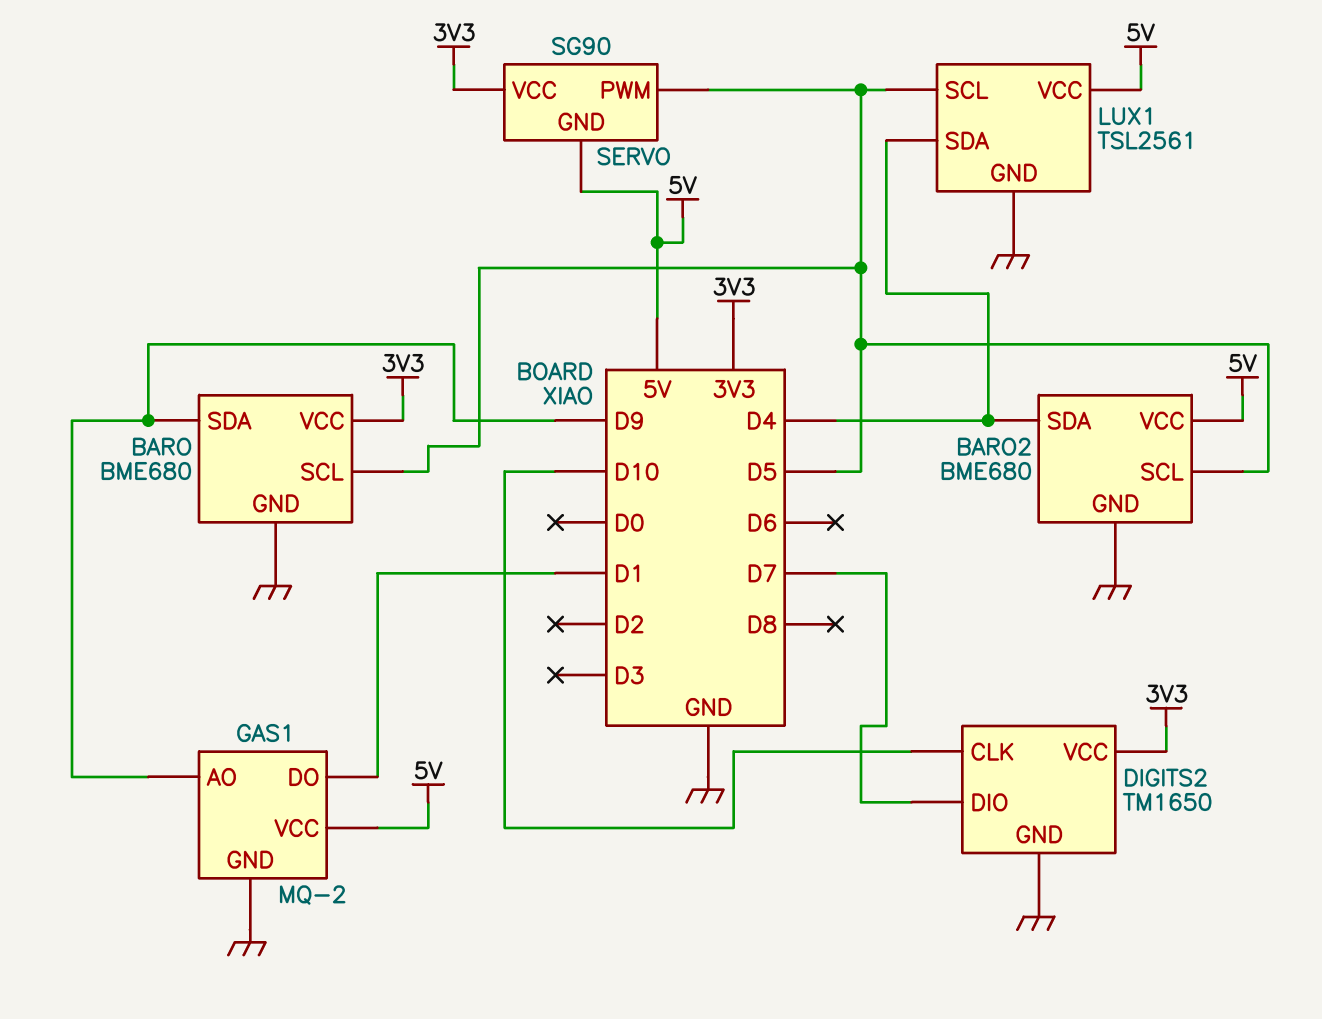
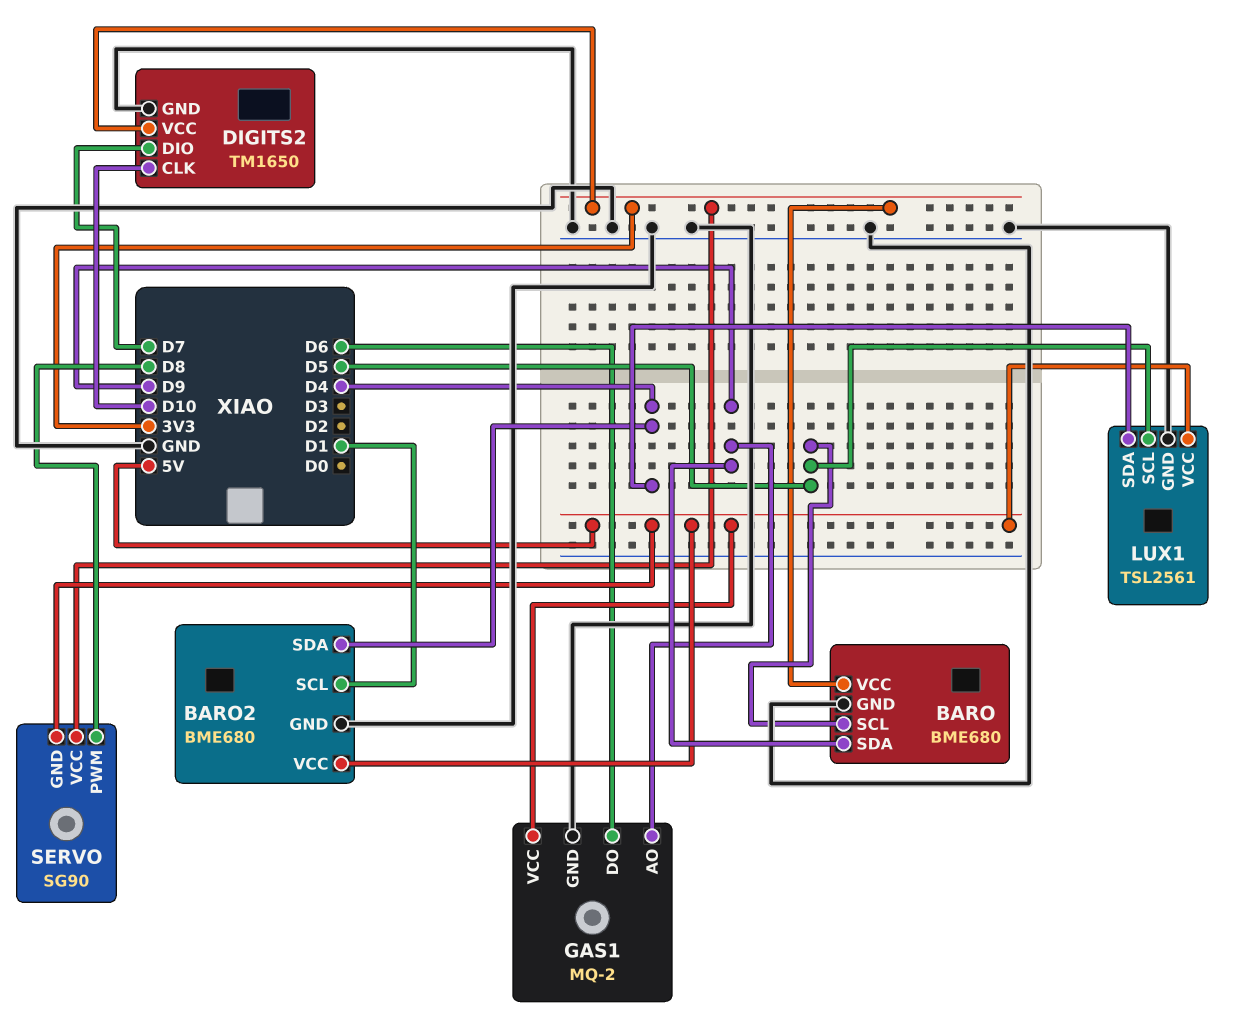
BARO2 pin SCL: D5 -> D1
GAS1 pin DO: D1 -> D6
SERVO pin PWM: D5 -> D8

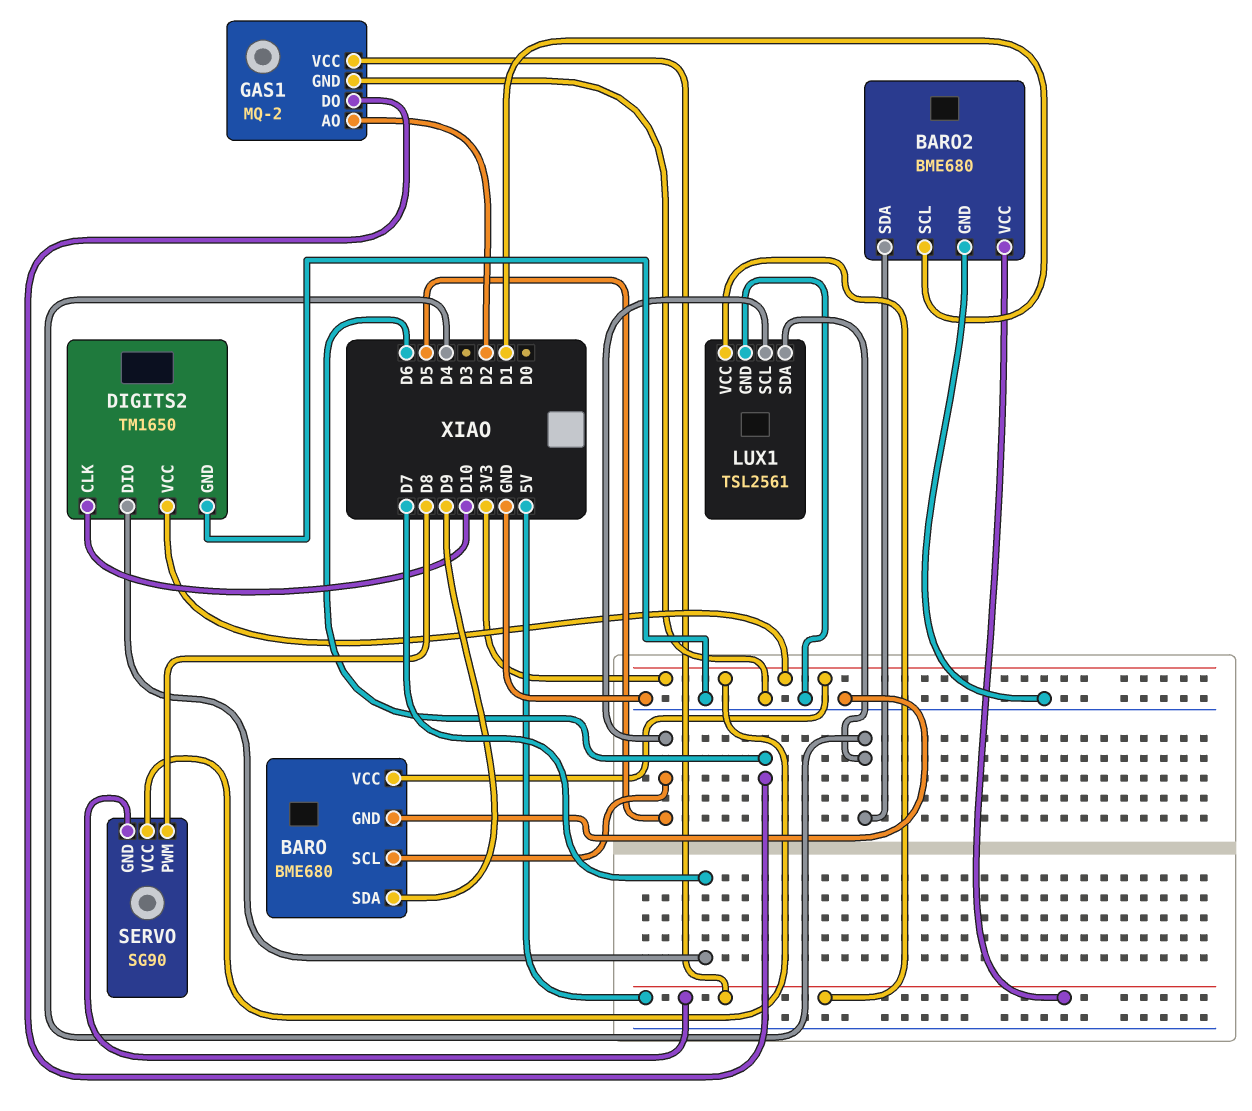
GAS1 pin AO: D9 -> D2

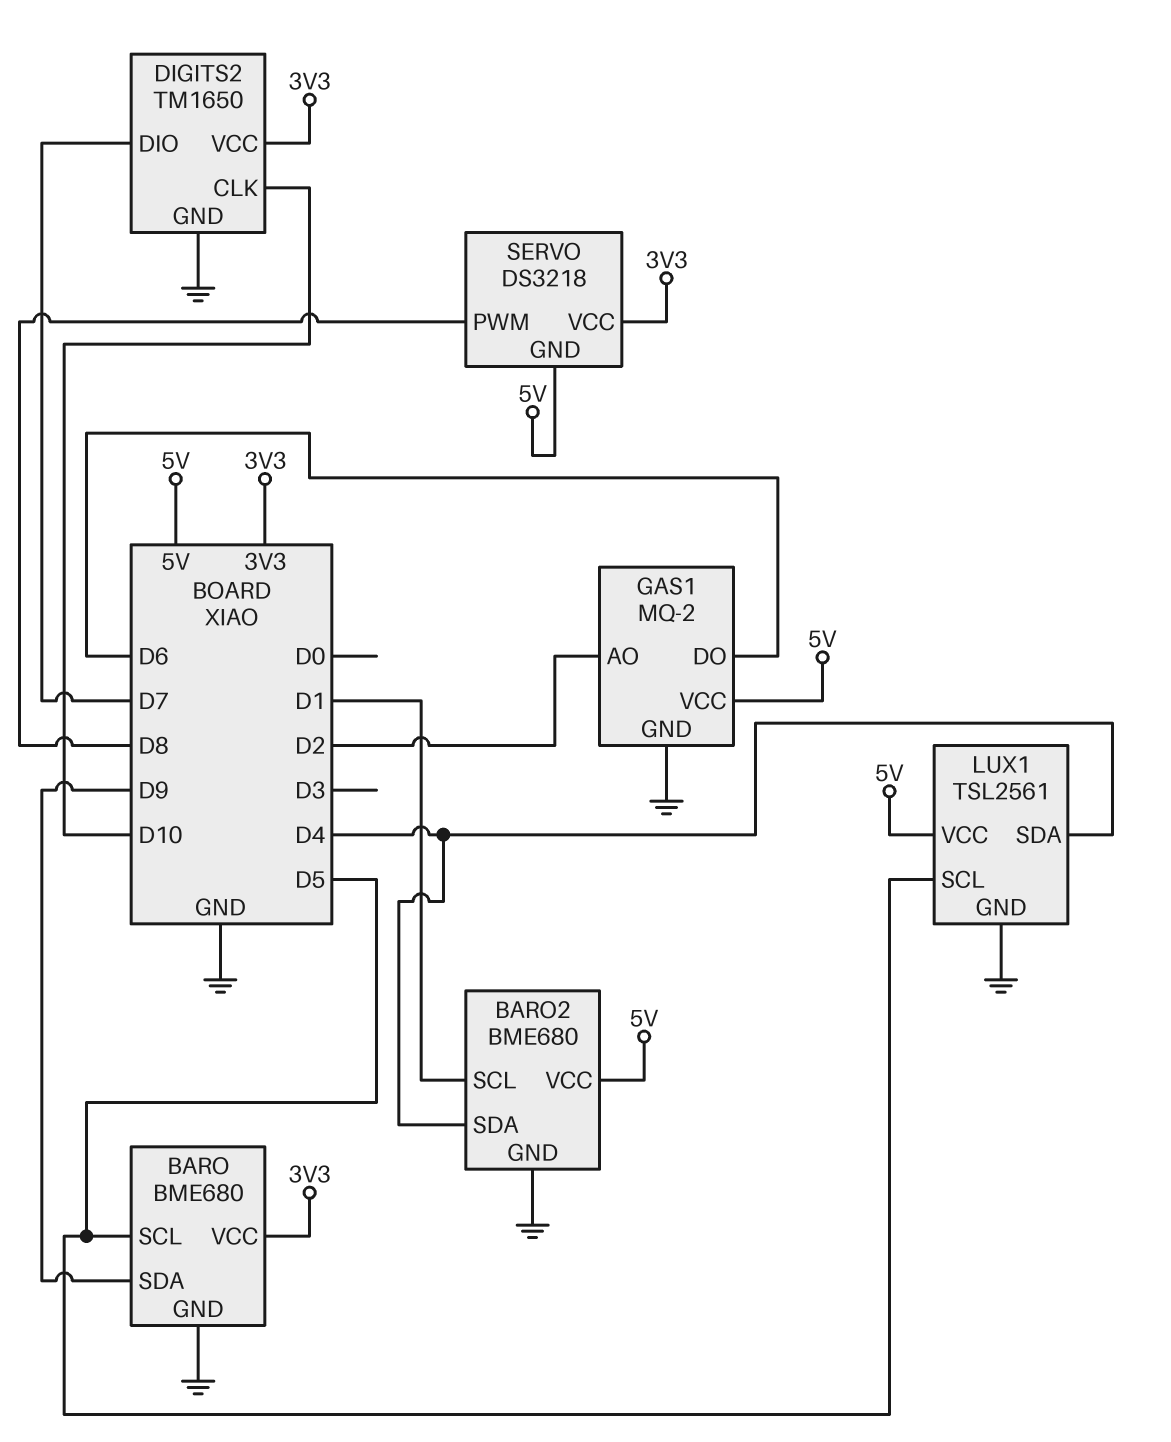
SERVO: SG90 -> DS3218

